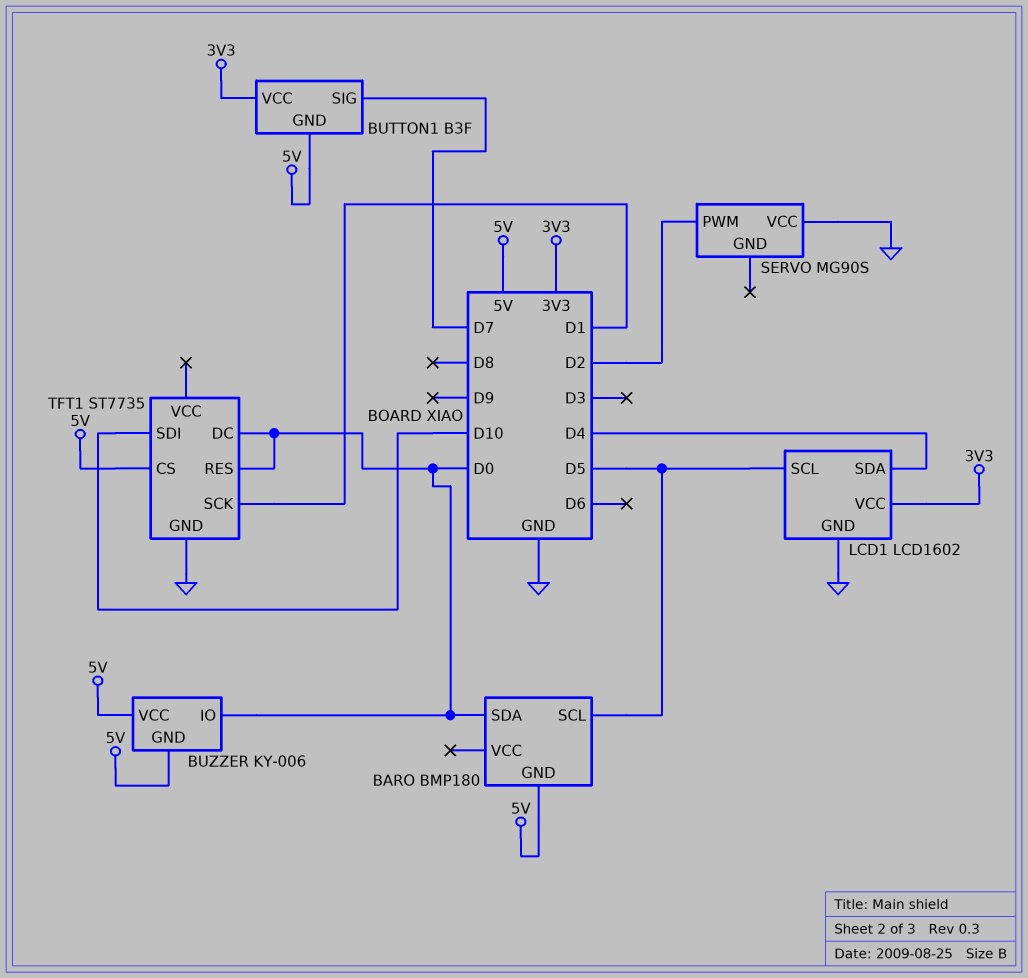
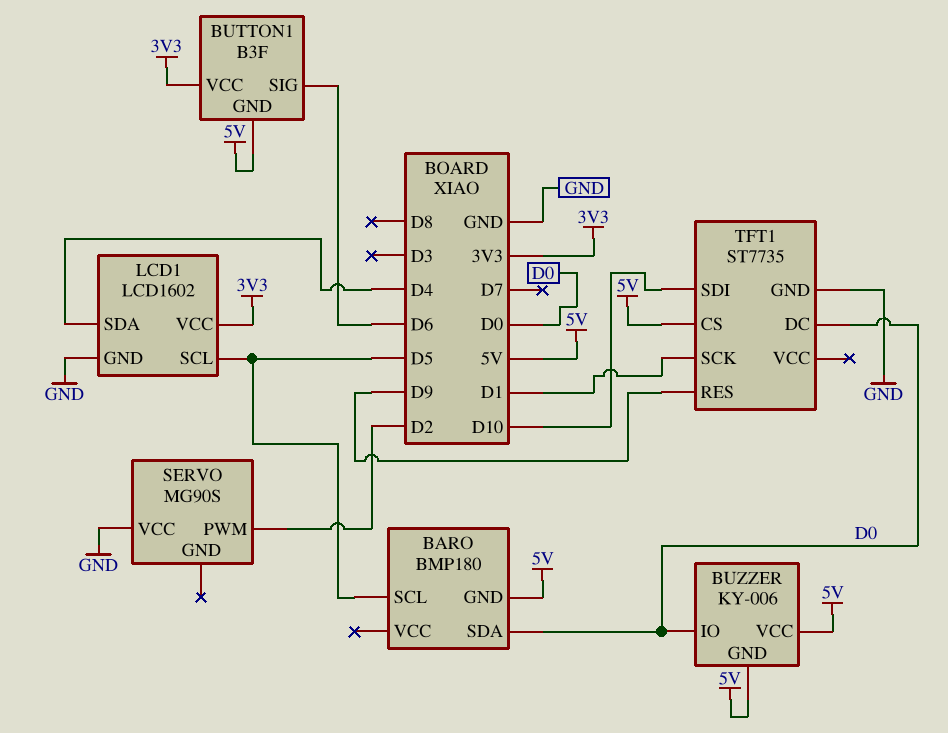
BUTTON1 pin SIG: D7 -> D6
TFT1 pin RES: D0 -> D9

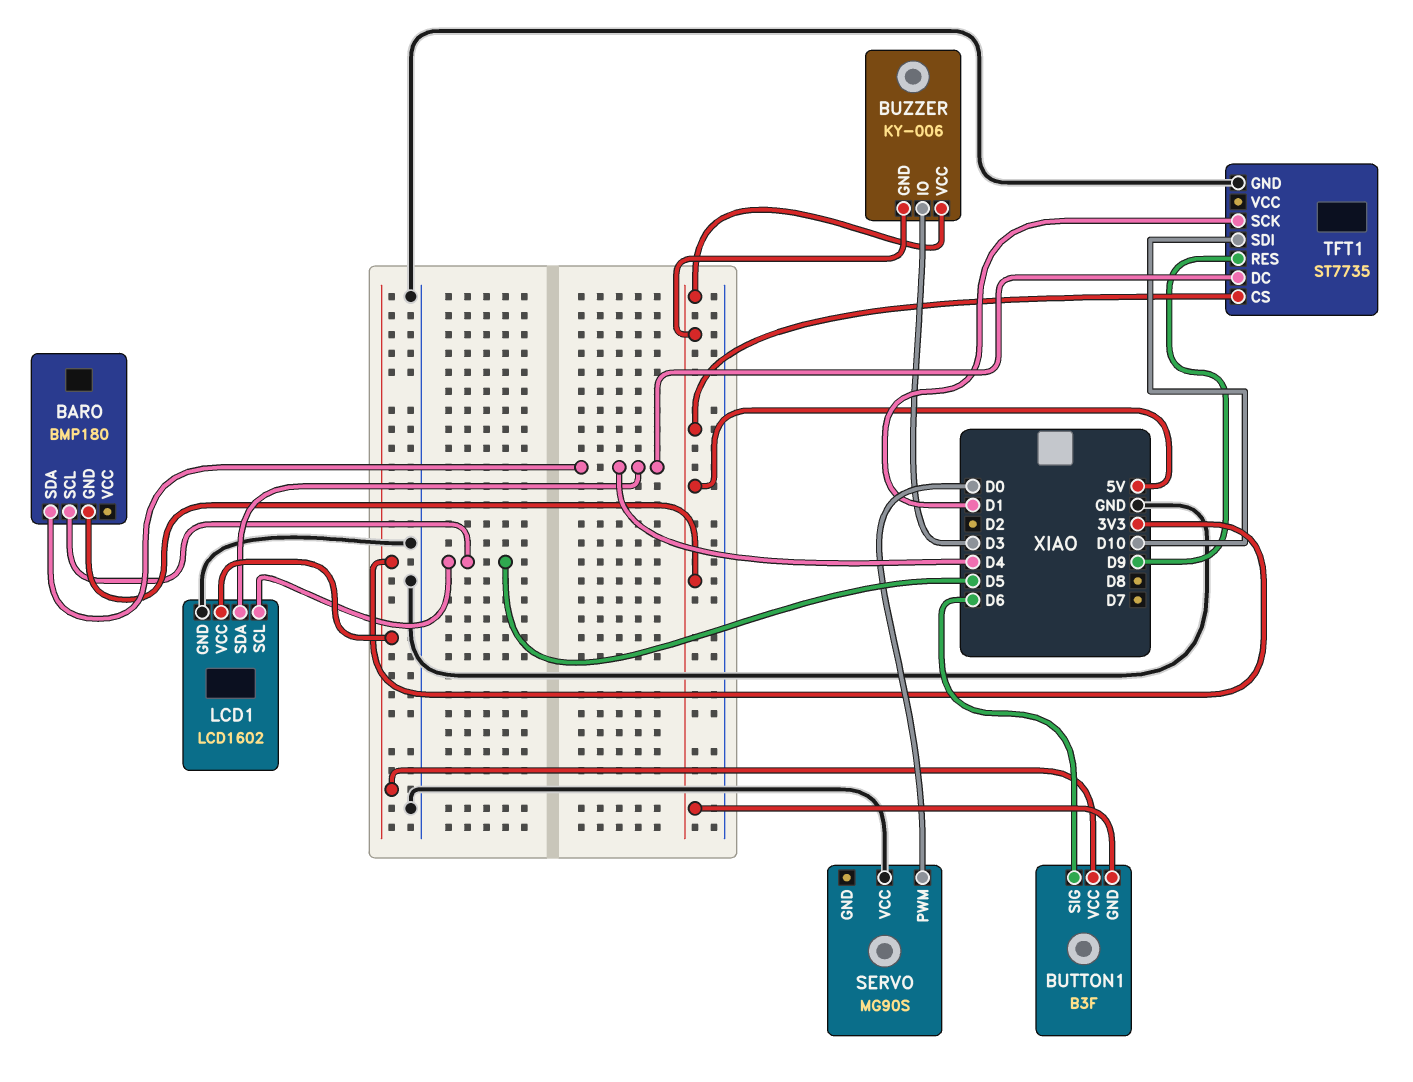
BARO pin SDA: D0 -> D4
BUZZER pin IO: D0 -> D3
SERVO pin PWM: D2 -> D0
TFT1 pin DC: D0 -> D4

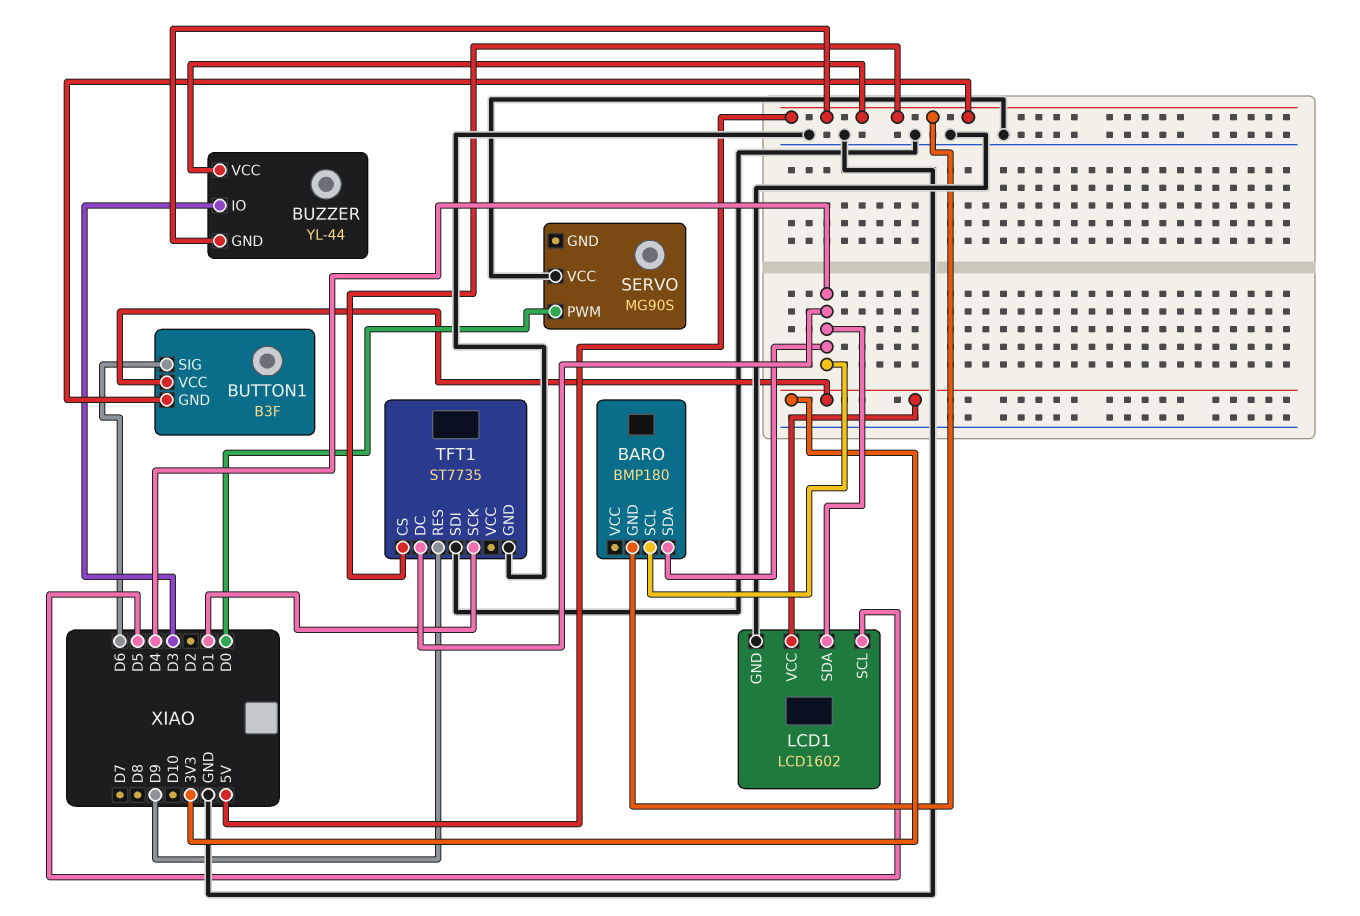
BARO pin SCL: D5 -> D4
BUZZER: KY-006 -> YL-44
TFT1 pin SDI: D10 -> GND

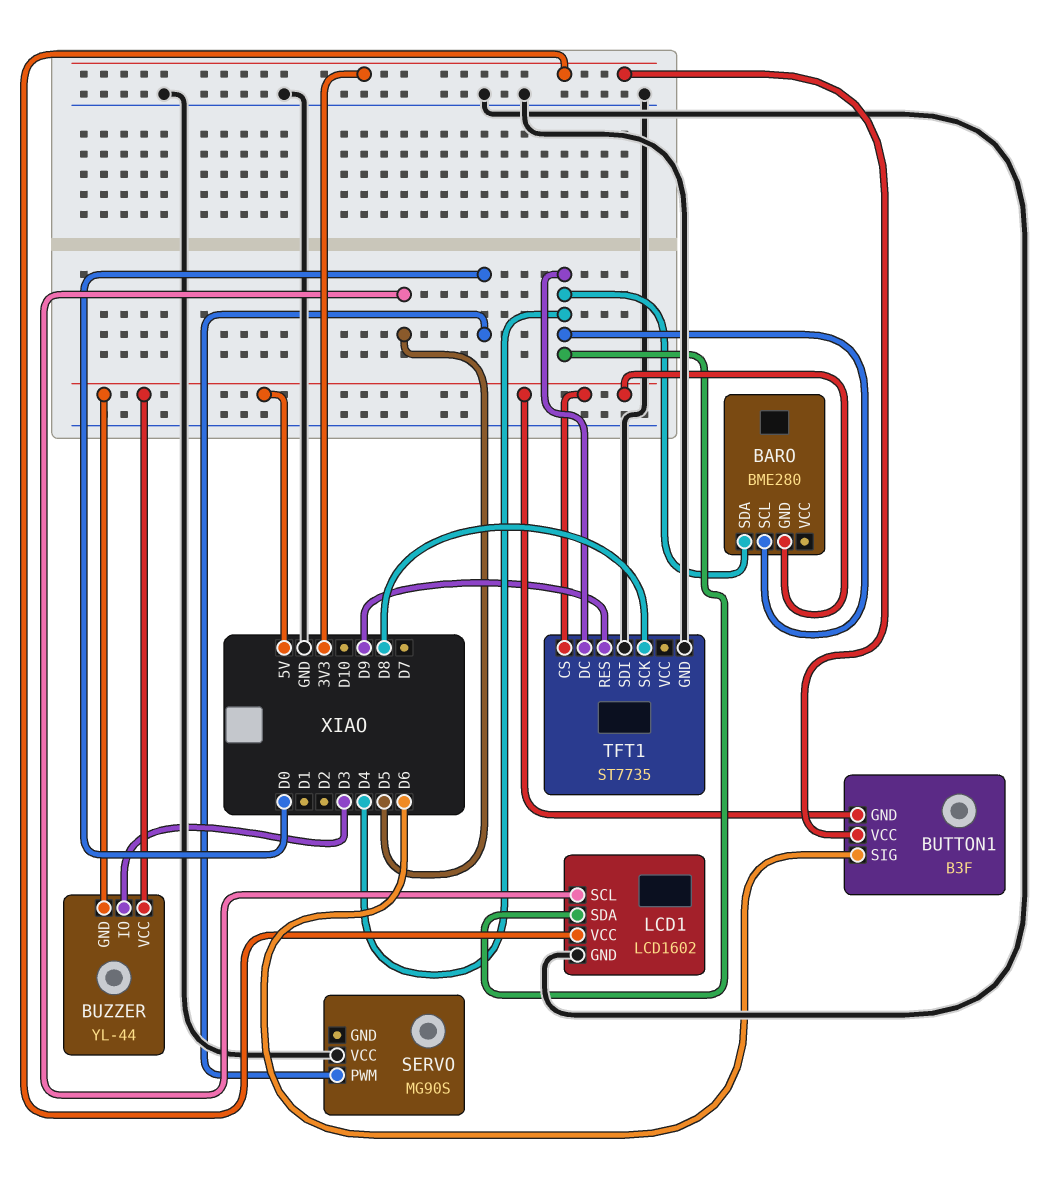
BARO: BMP180 -> BME280
TFT1 pin SCK: D1 -> D8

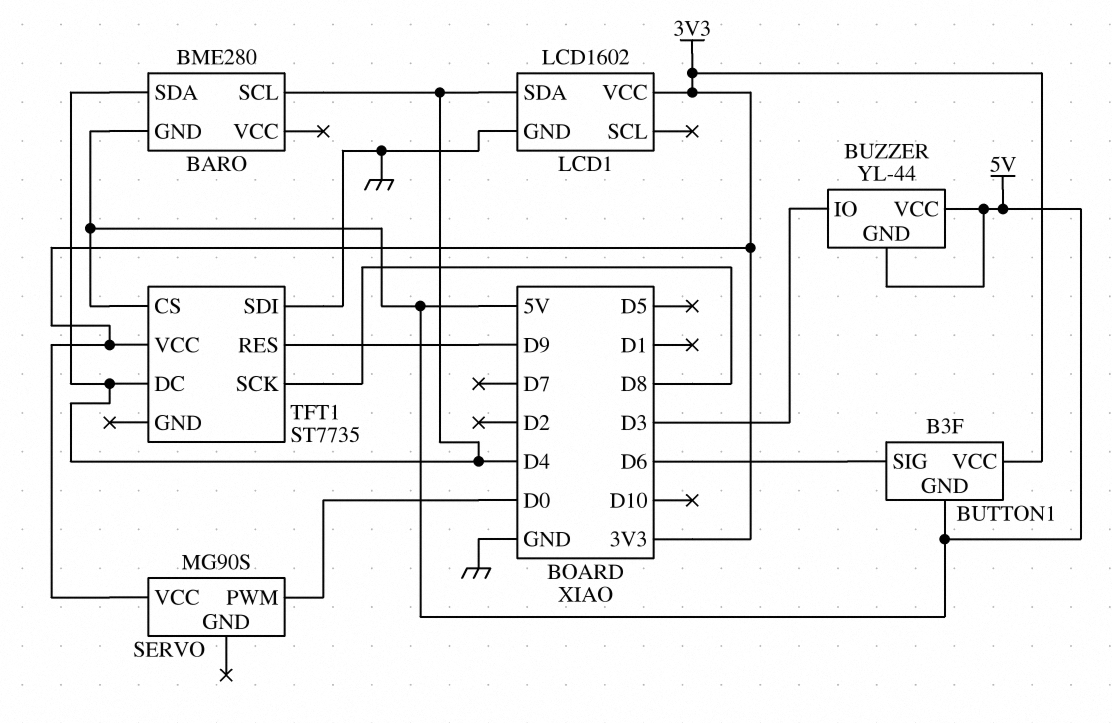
LCD1 pin SCL: D5 -> none
SERVO pin VCC: GND -> 3V3
TFT1 pin GND: GND -> none
TFT1 pin VCC: none -> 3V3

